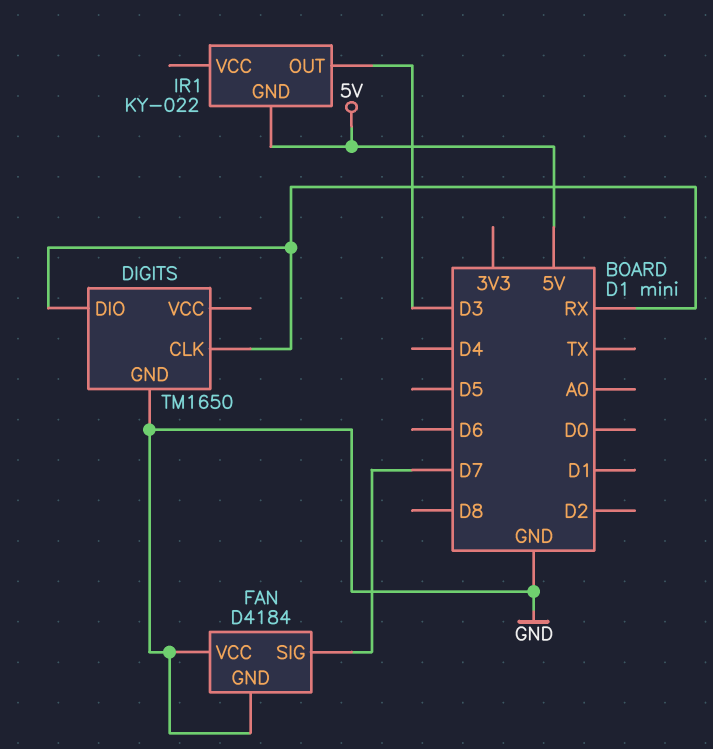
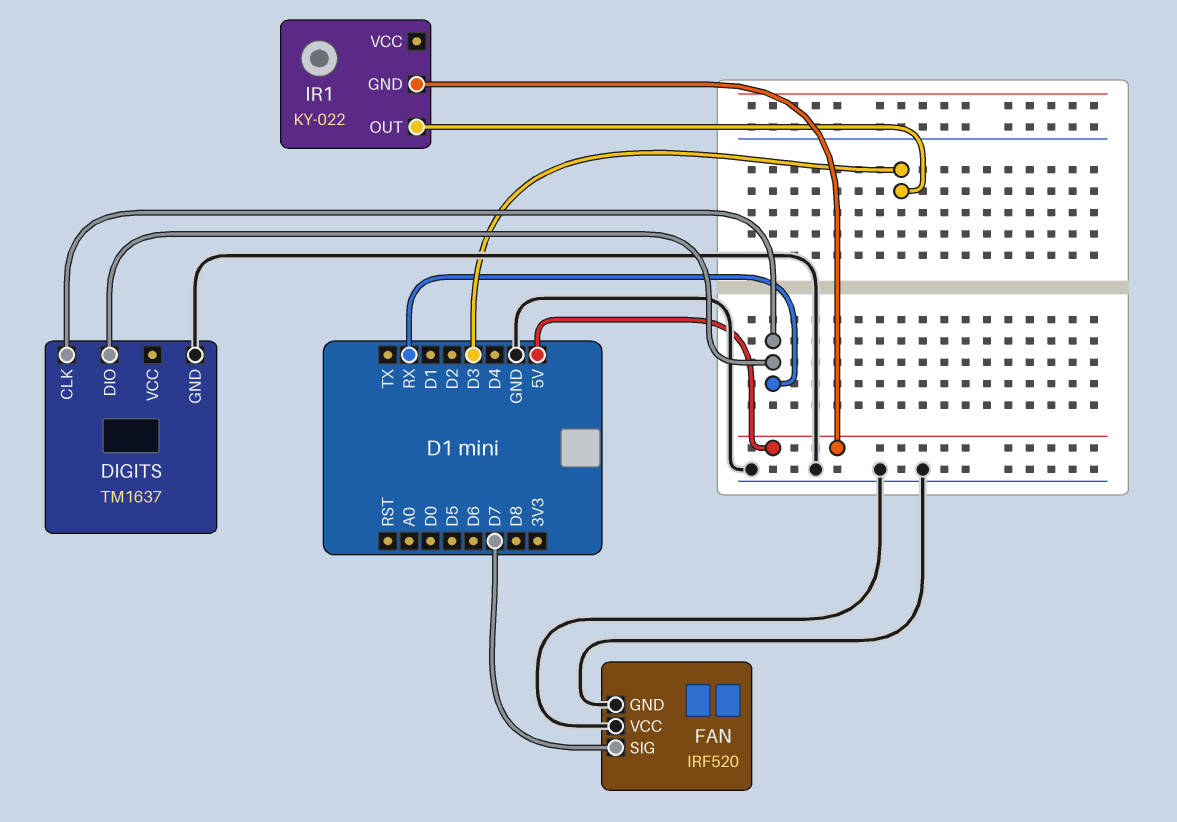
DIGITS: TM1650 -> TM1637
FAN: D4184 -> IRF520

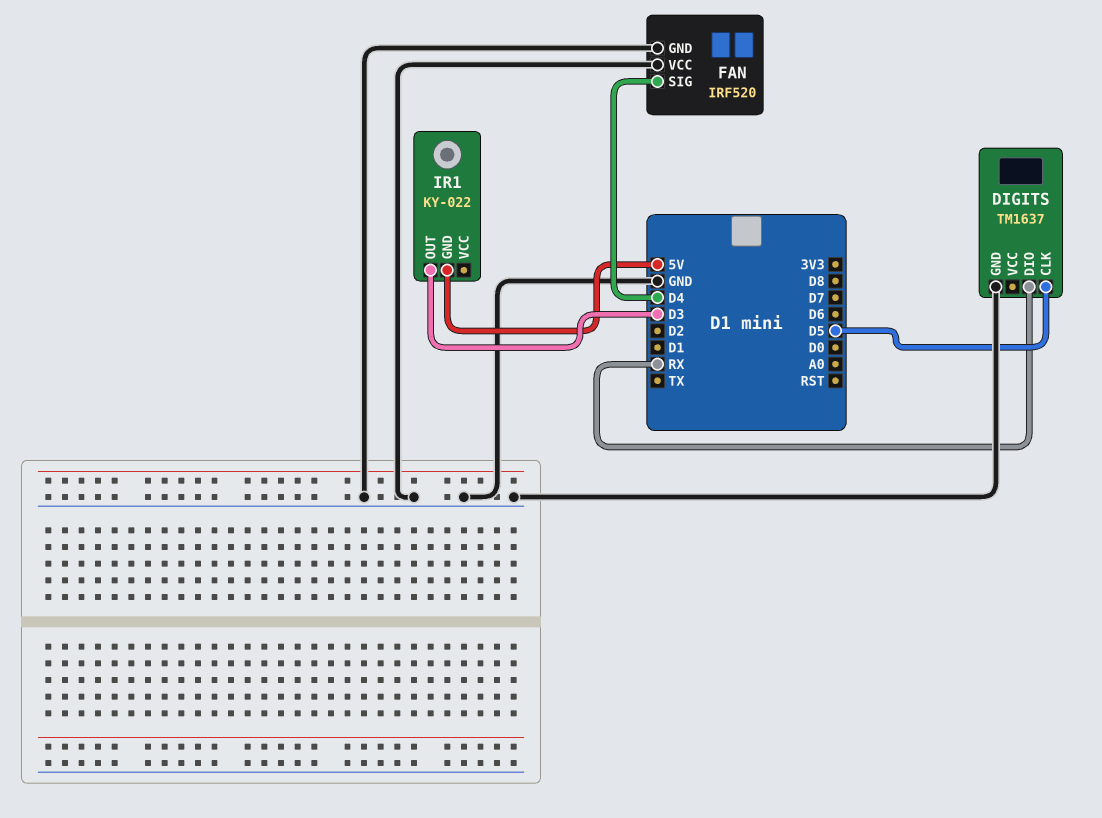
DIGITS pin CLK: RX -> D5
FAN pin SIG: D7 -> D4

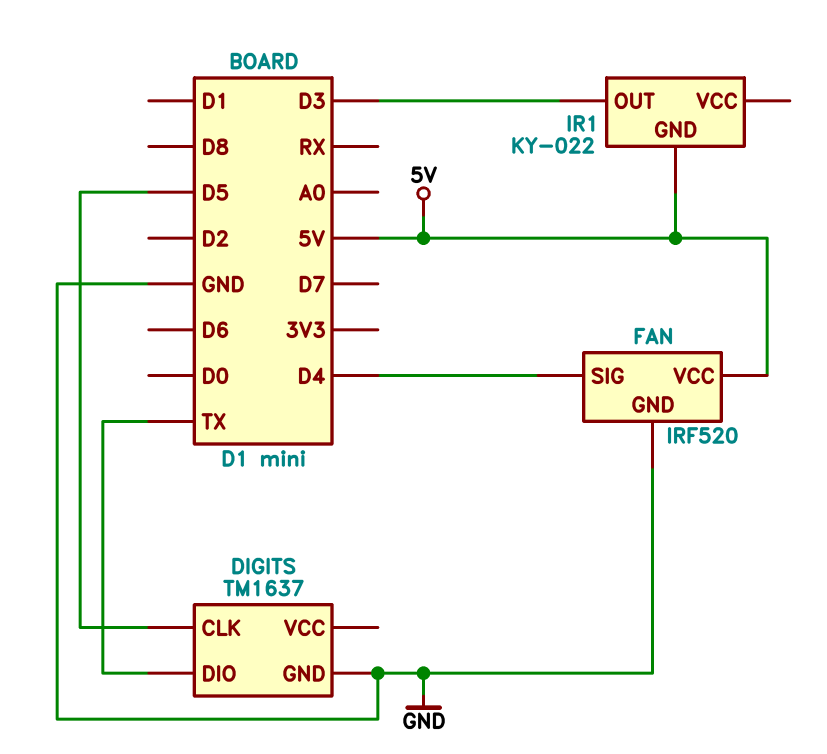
DIGITS pin DIO: RX -> TX
FAN pin VCC: GND -> 5V

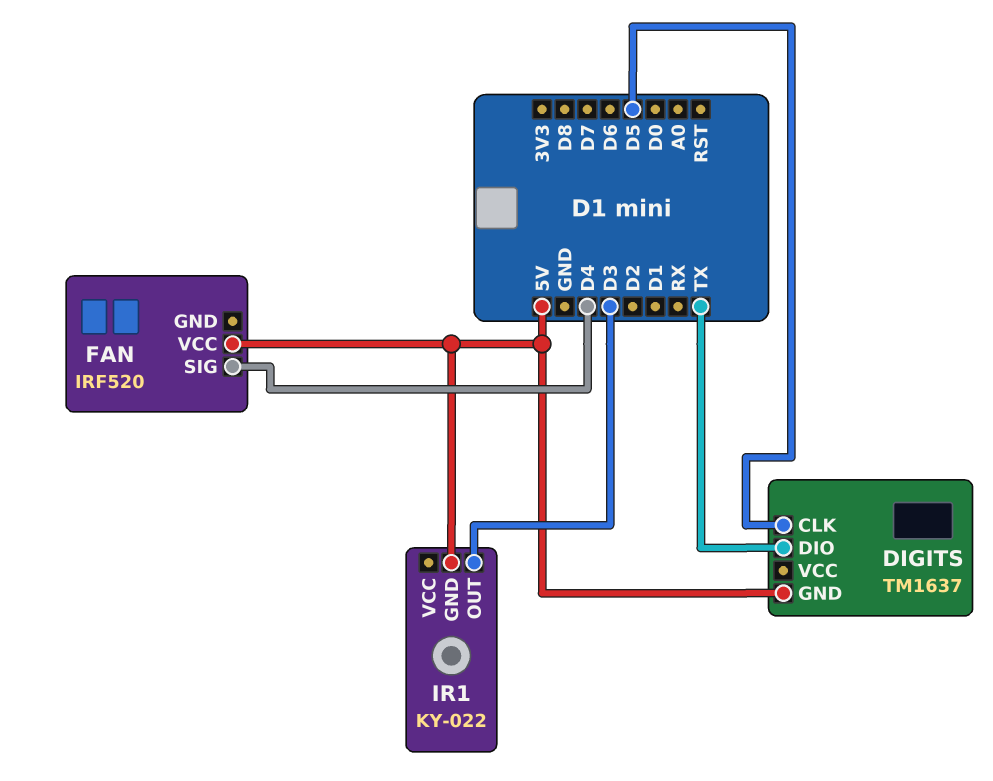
DIGITS pin GND: GND -> 5V
FAN pin GND: GND -> none

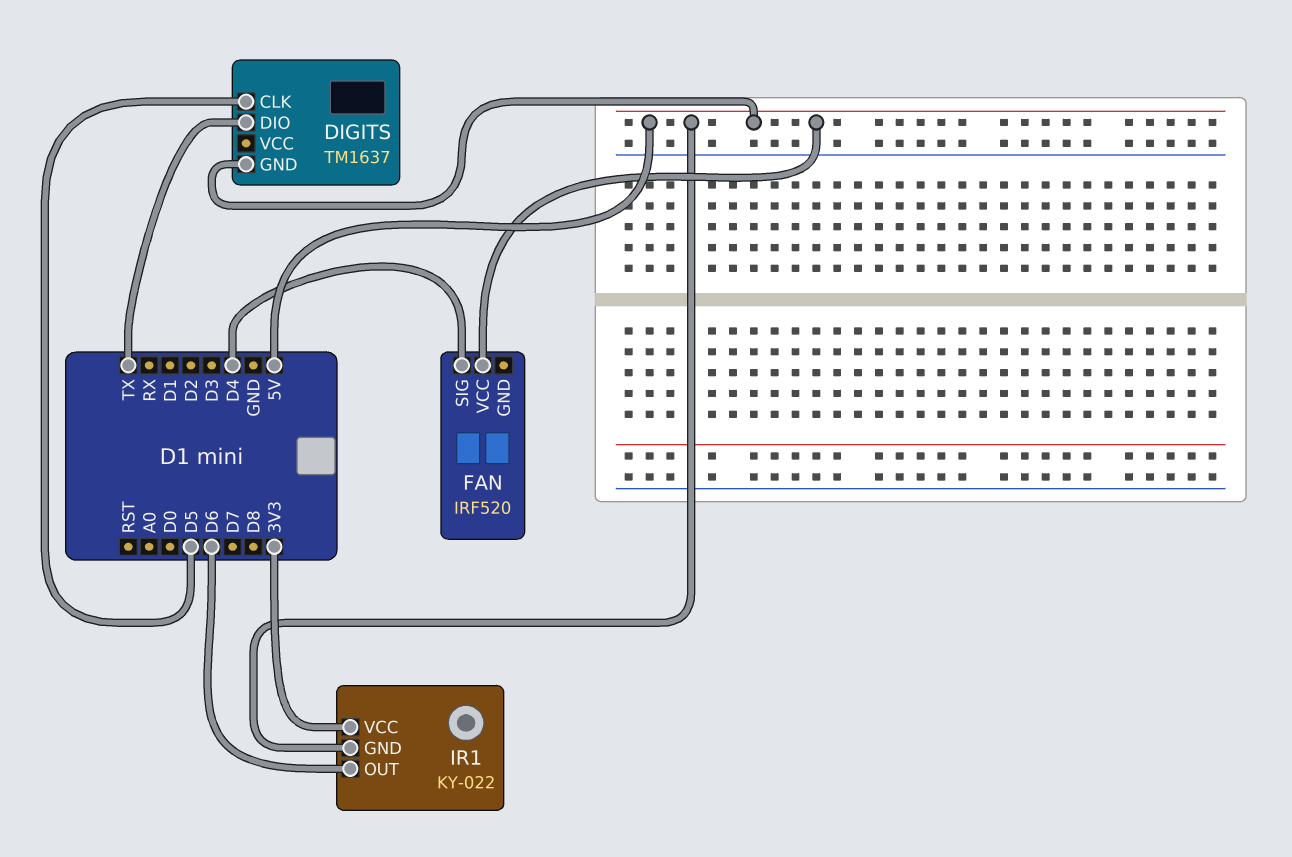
IR1 pin OUT: D3 -> D6
IR1 pin VCC: none -> 3V3

